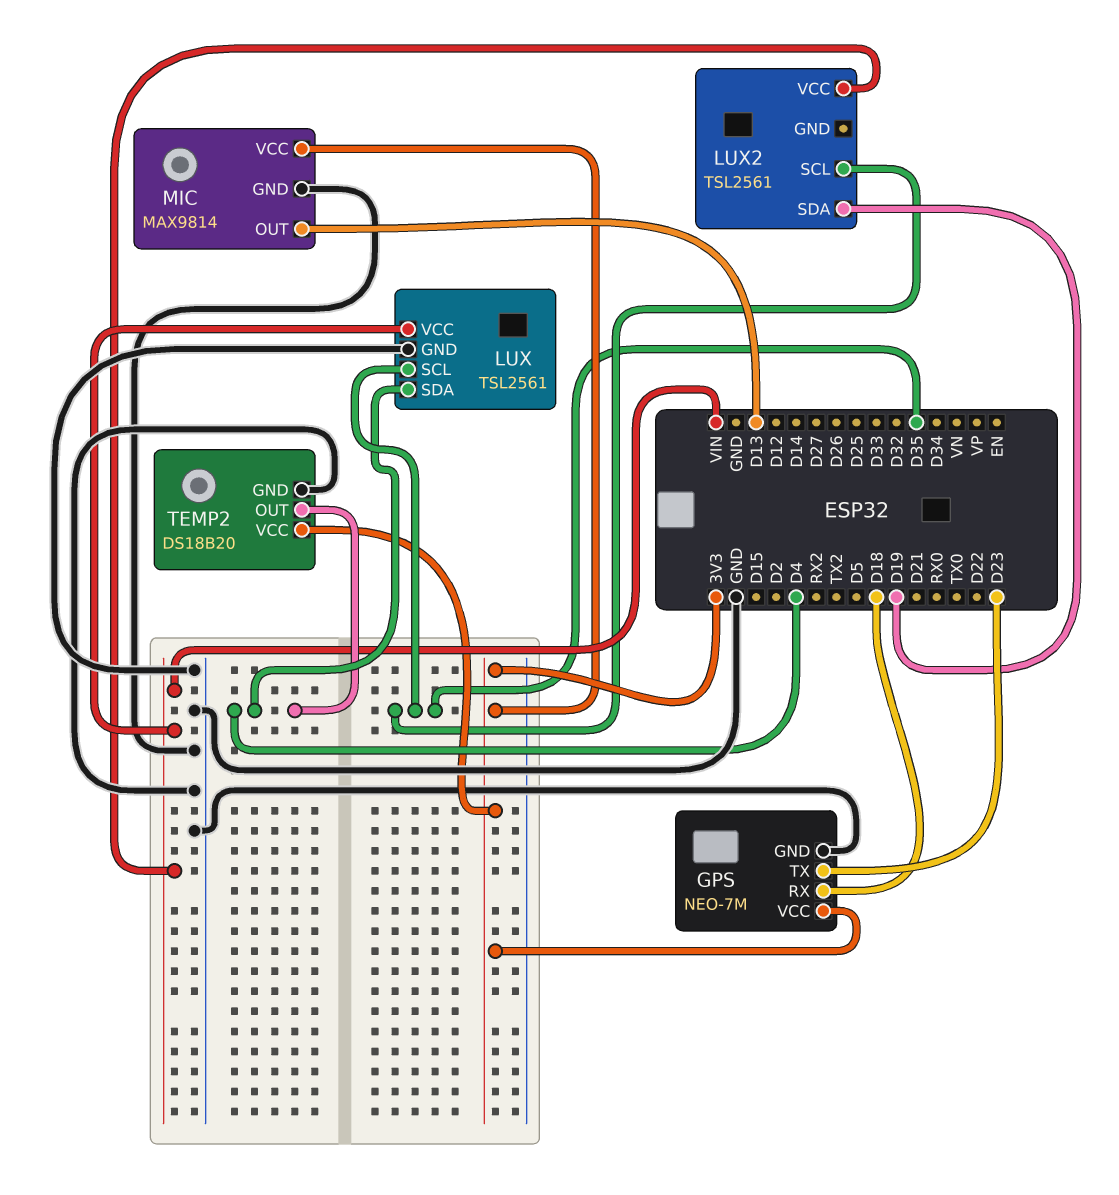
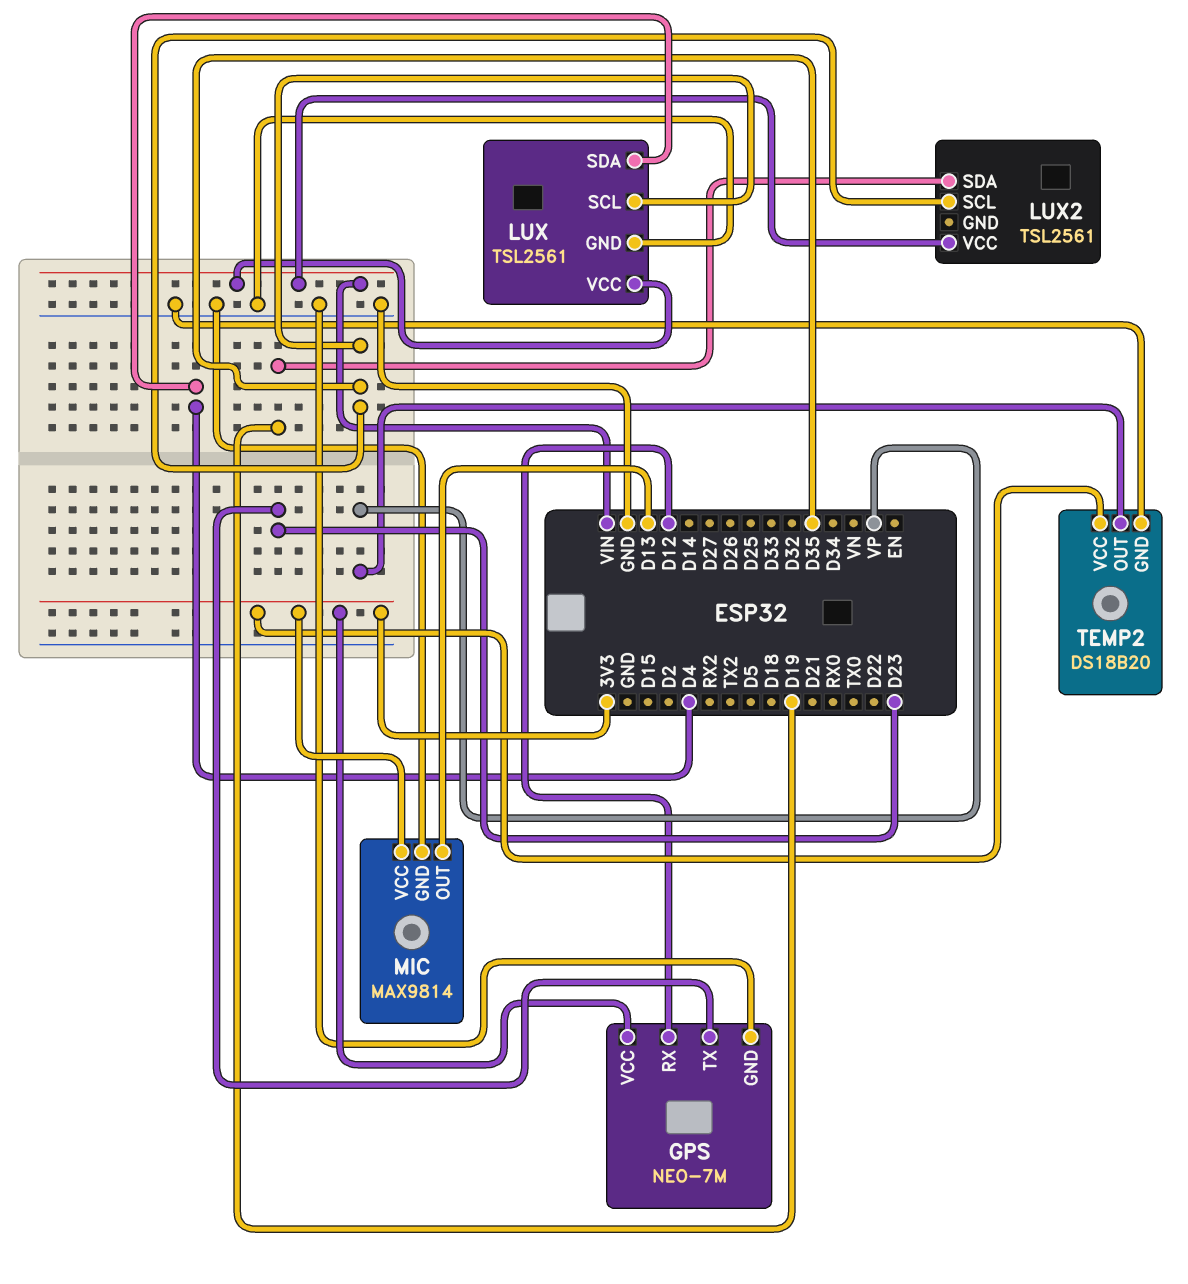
GPS pin RX: D18 -> D12
TEMP2 pin OUT: D4 -> VP

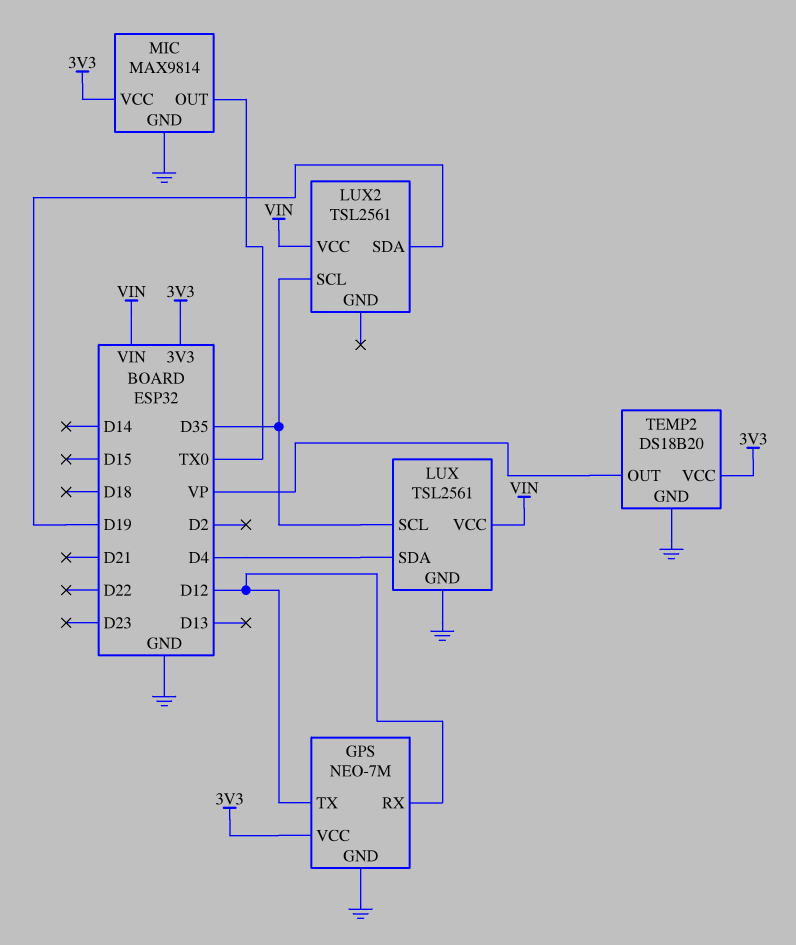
GPS pin TX: D23 -> D12
MIC pin OUT: D13 -> TX0

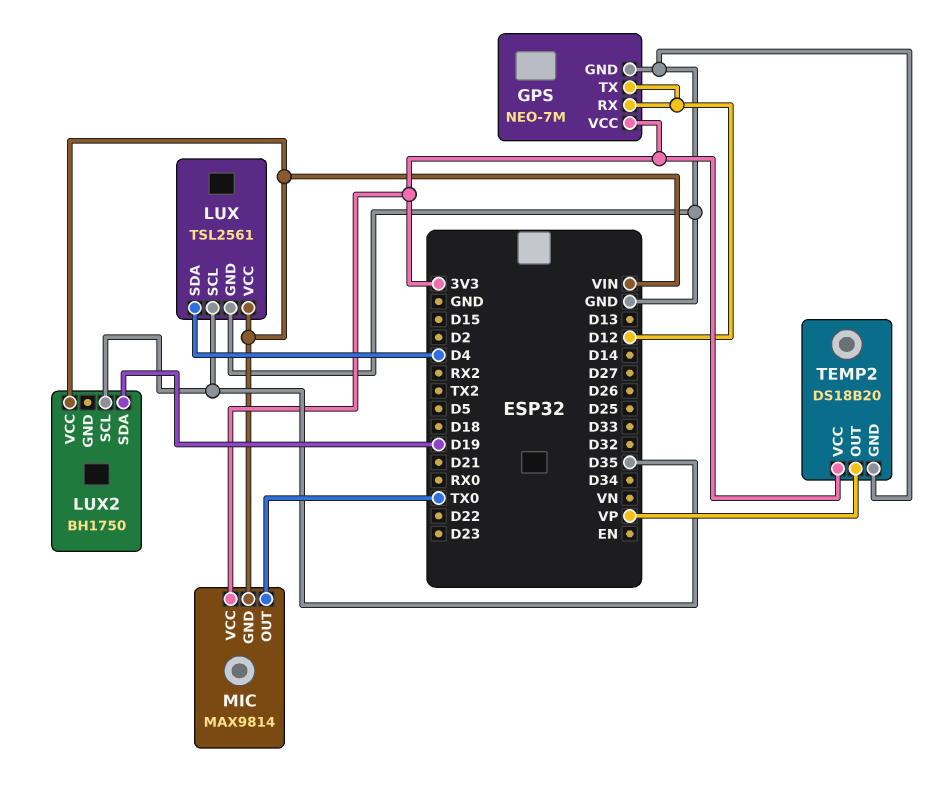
LUX2: TSL2561 -> BH1750
MIC pin GND: GND -> VIN

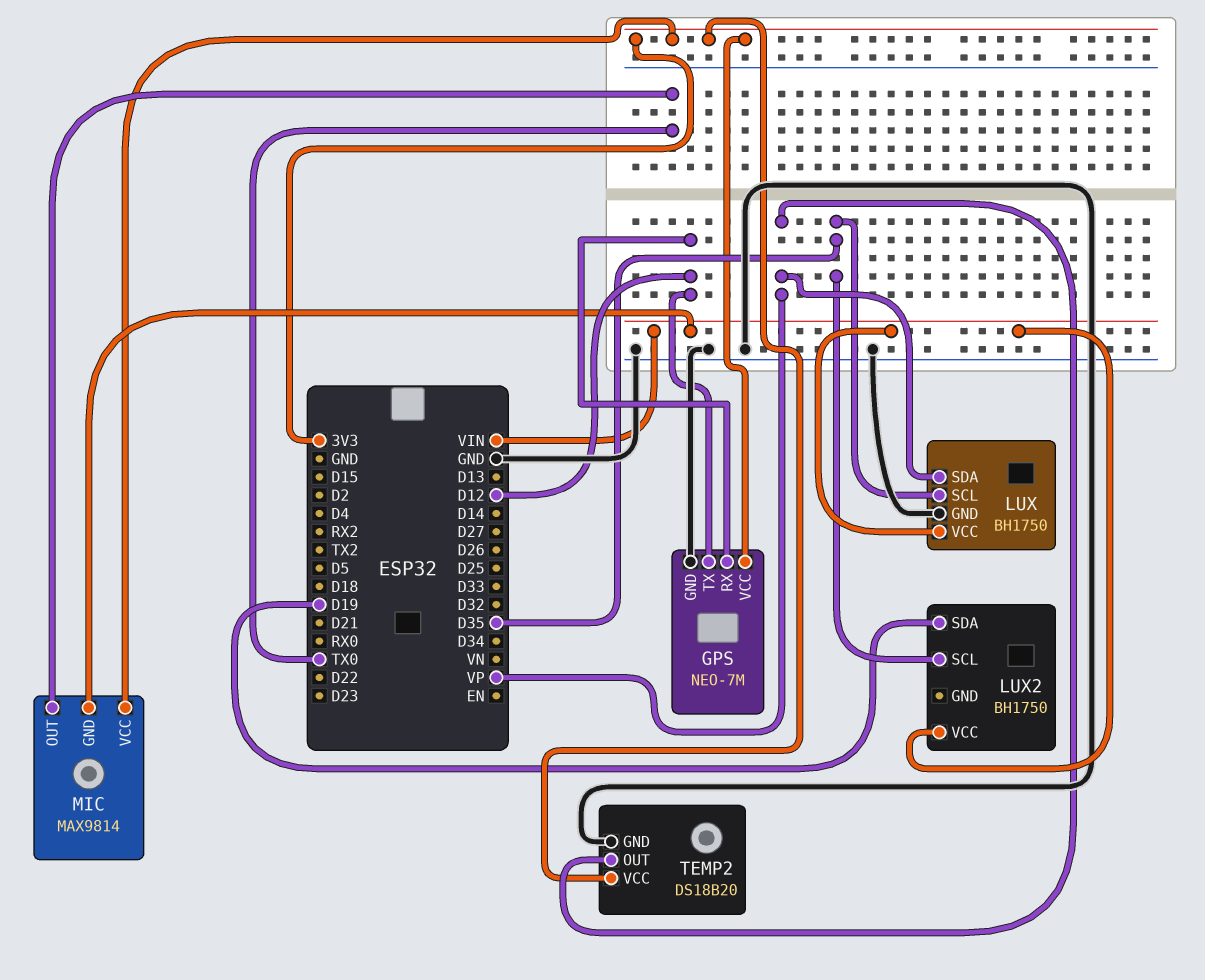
LUX: TSL2561 -> BH1750
LUX pin SDA: D4 -> VP

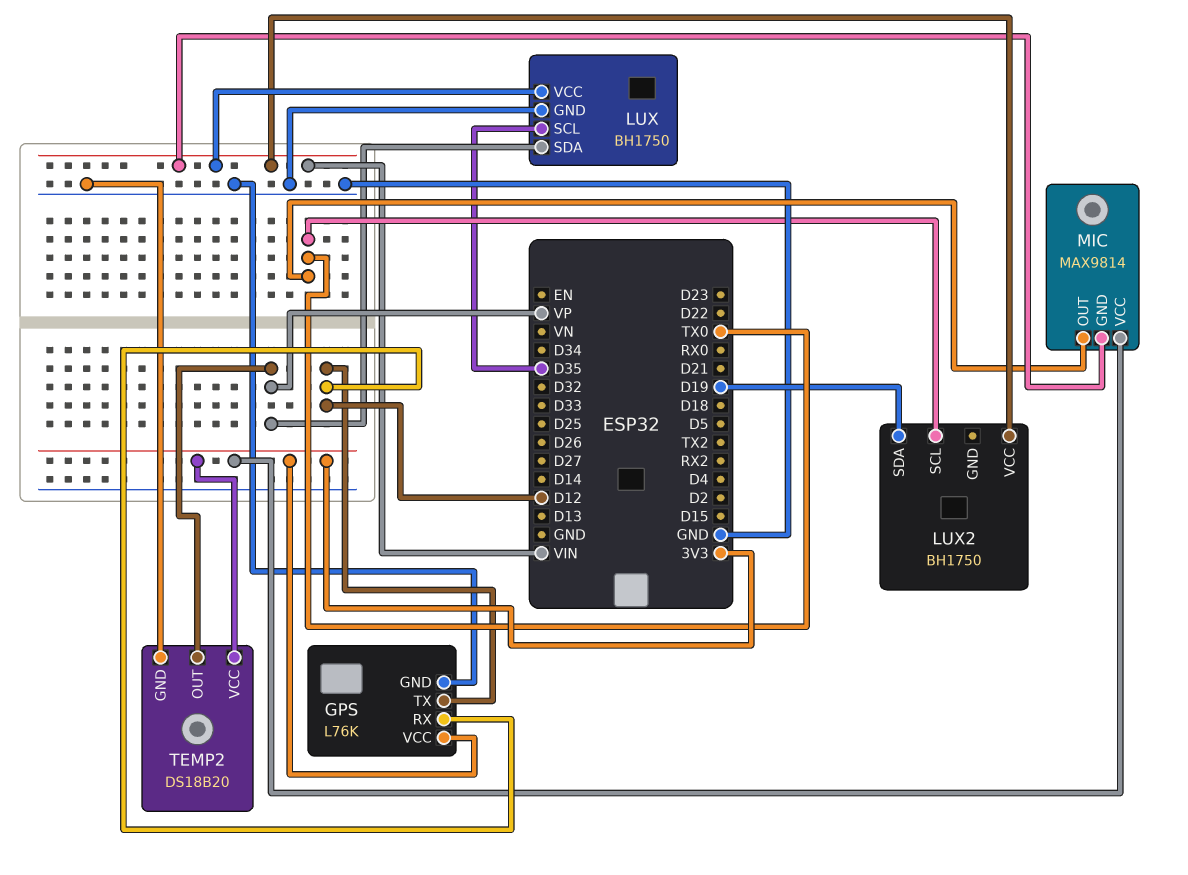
GPS: NEO-7M -> L76K
LUX2 pin SCL: D35 -> TX0

